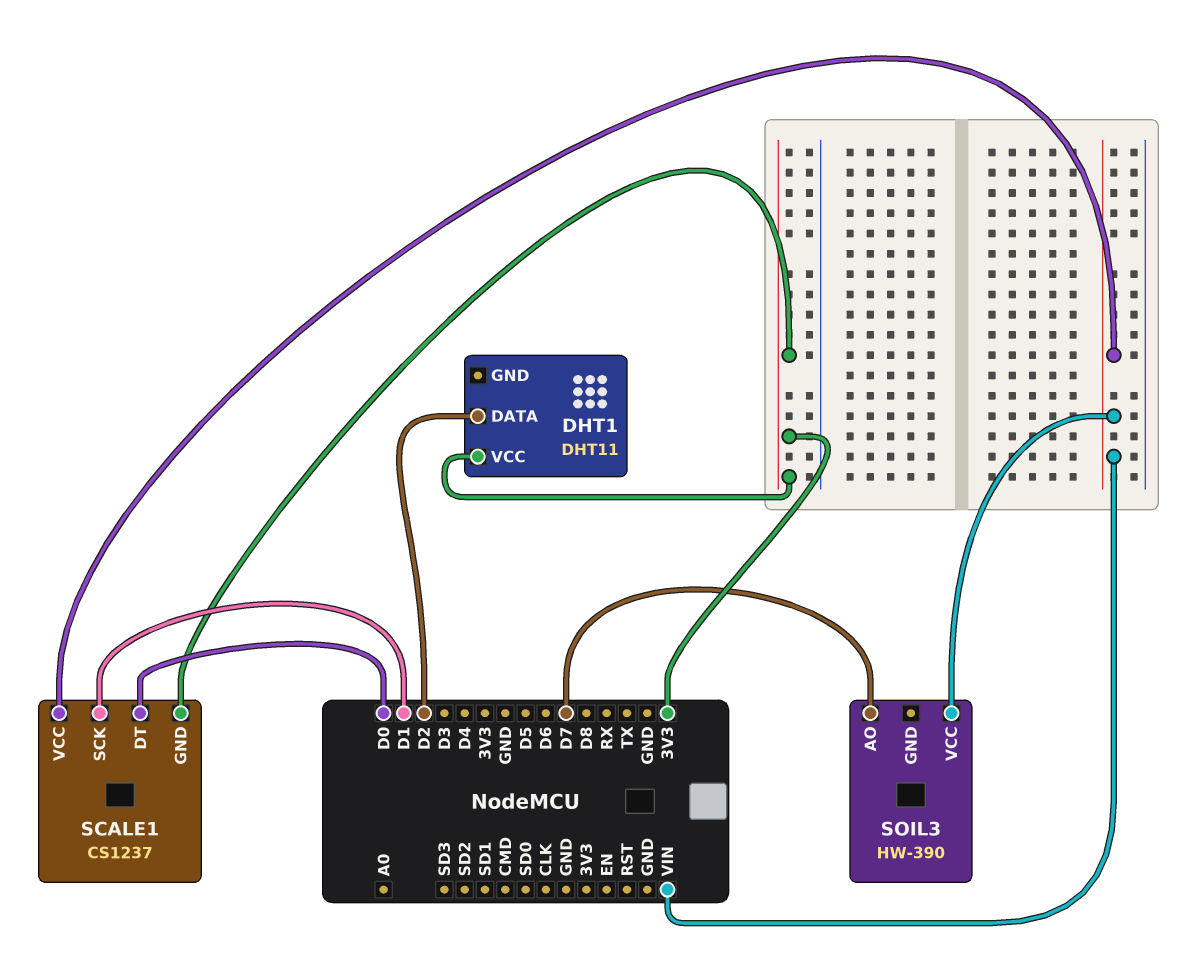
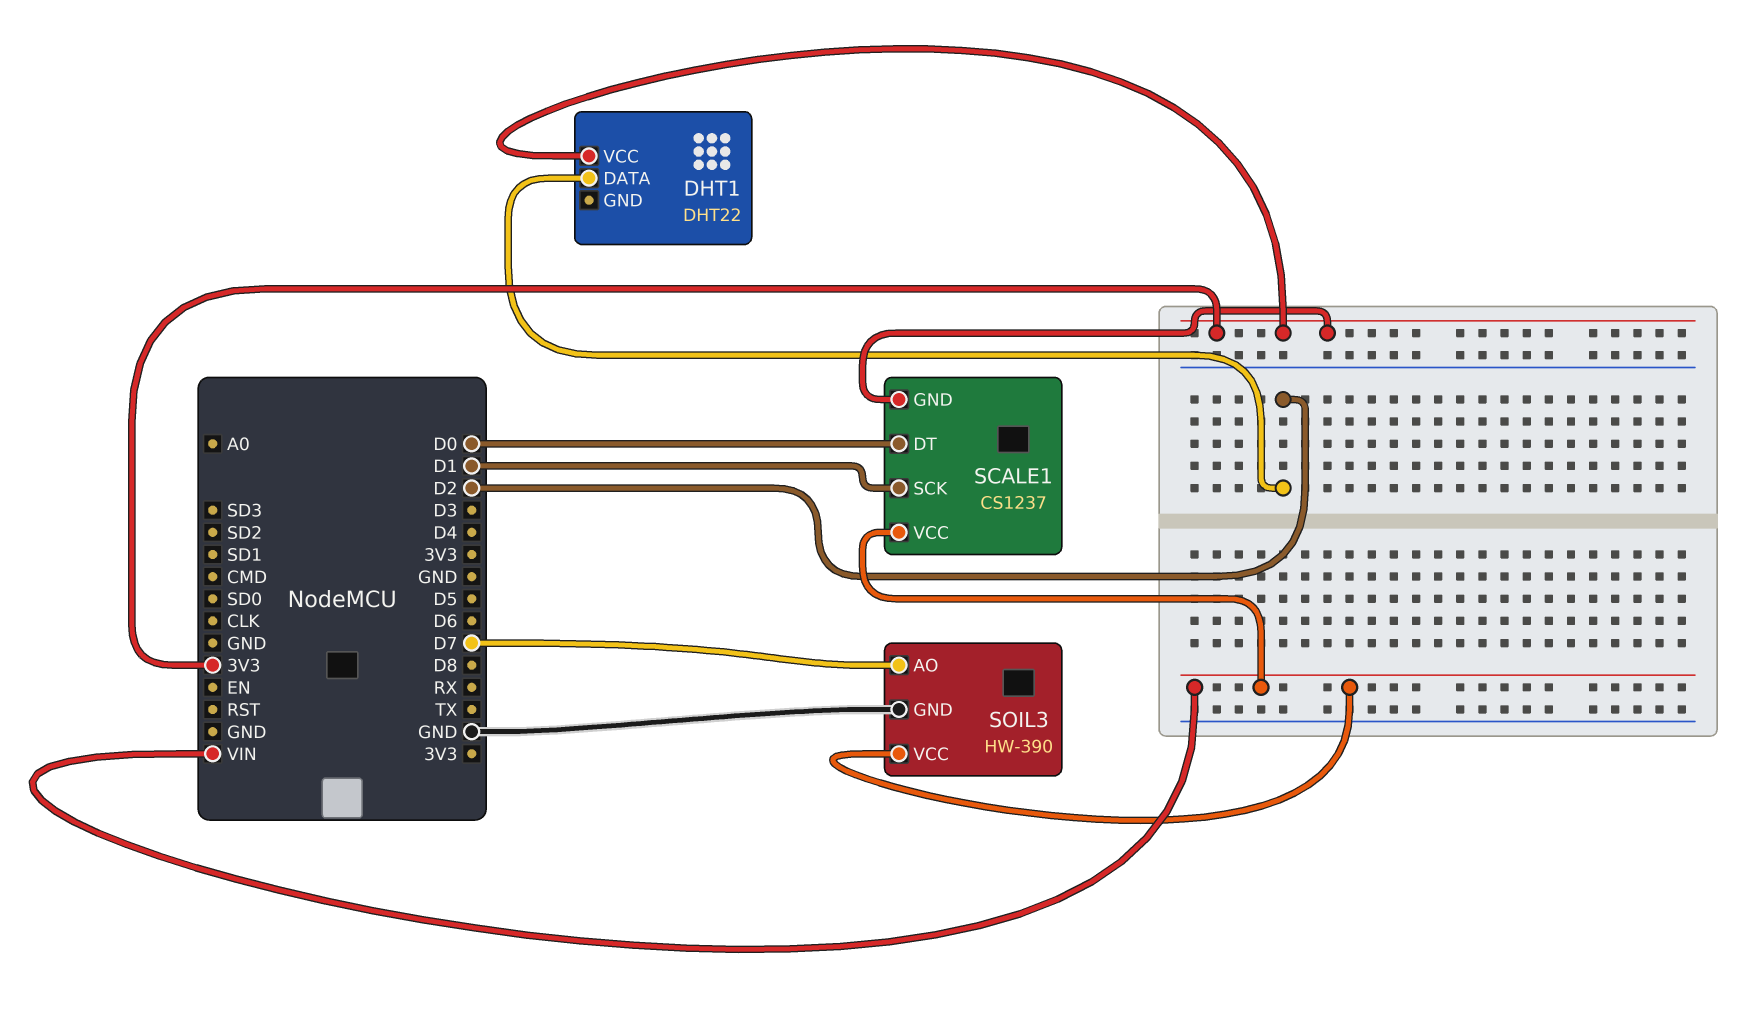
DHT1: DHT11 -> DHT22
SOIL3 pin GND: none -> GND

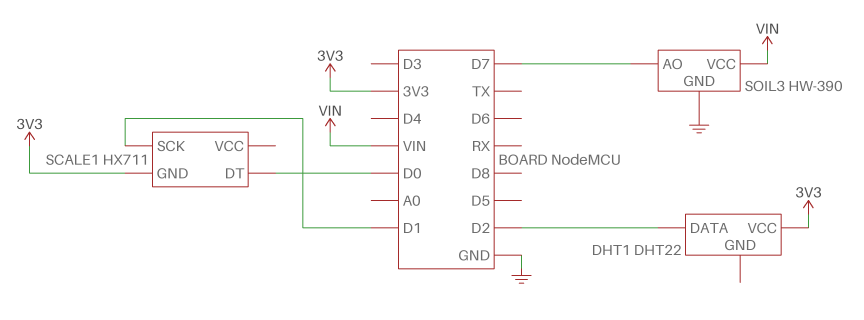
SCALE1: CS1237 -> HX711
SCALE1 pin VCC: VIN -> none

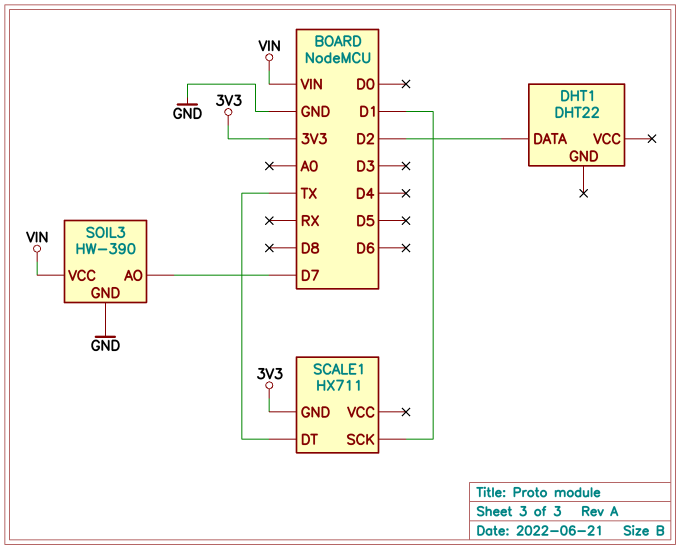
DHT1 pin VCC: 3V3 -> none
SCALE1 pin DT: D0 -> TX

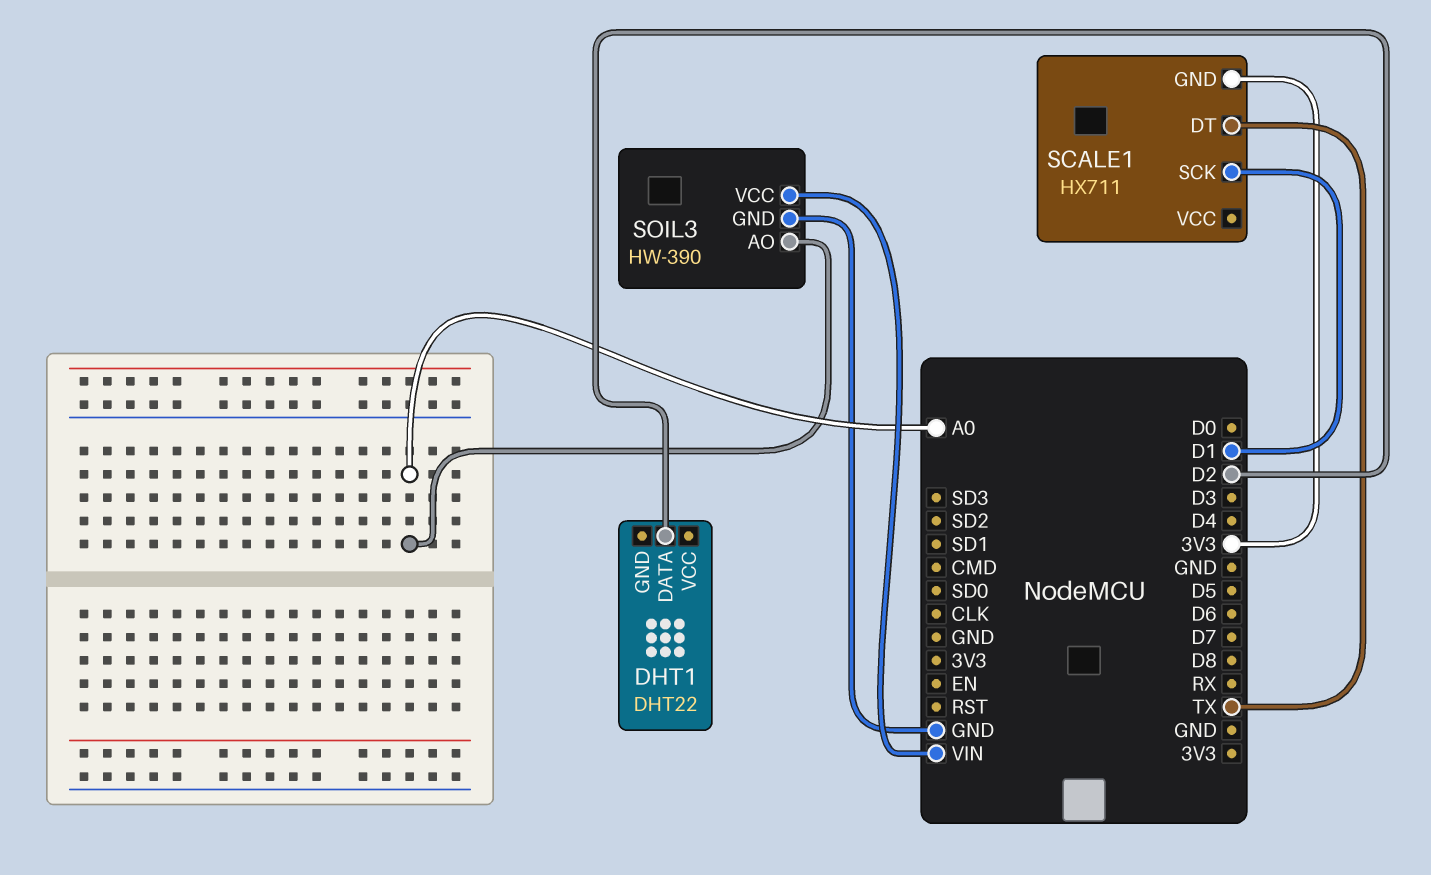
SOIL3 pin AO: D7 -> A0

